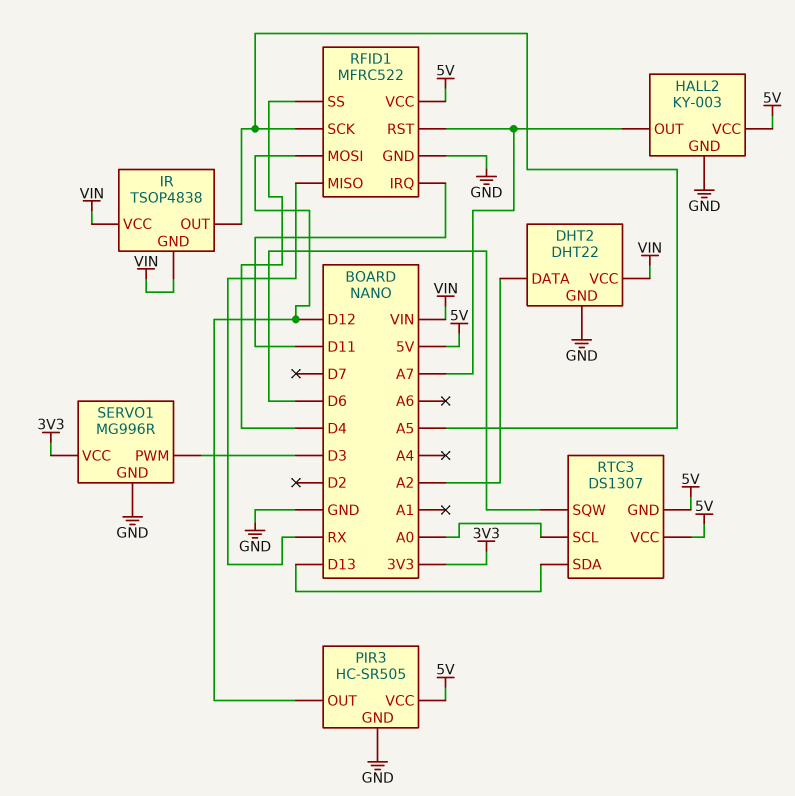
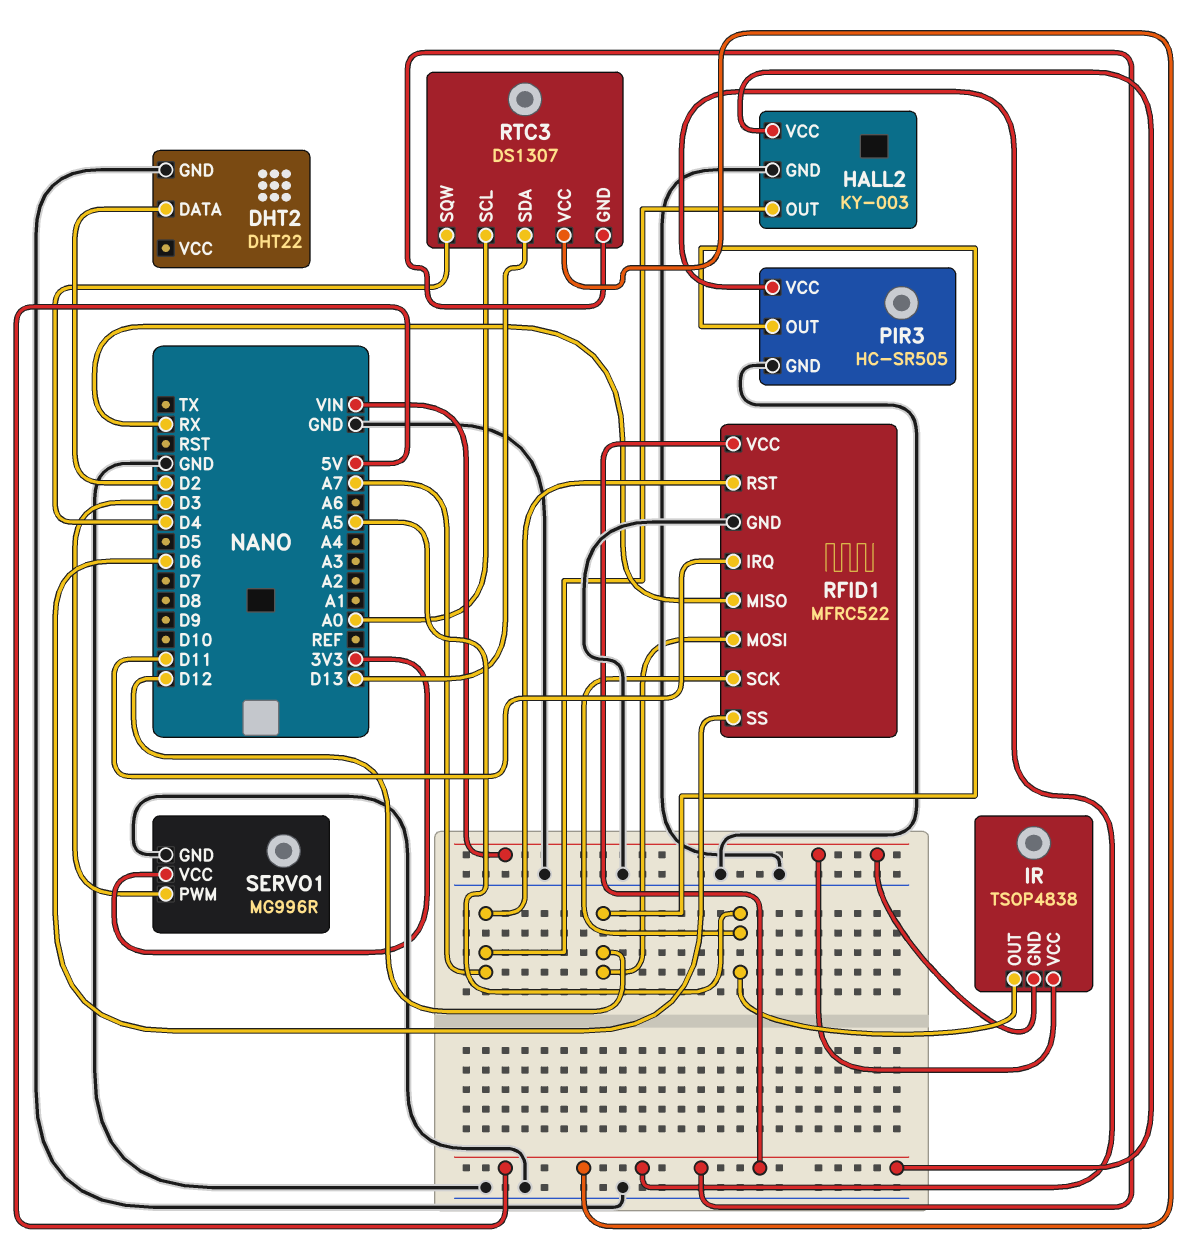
DHT2 pin DATA: A2 -> D2
DHT2 pin VCC: VIN -> none
RFID1 pin SS: D4 -> D6
RTC3 pin SQW: D6 -> D4

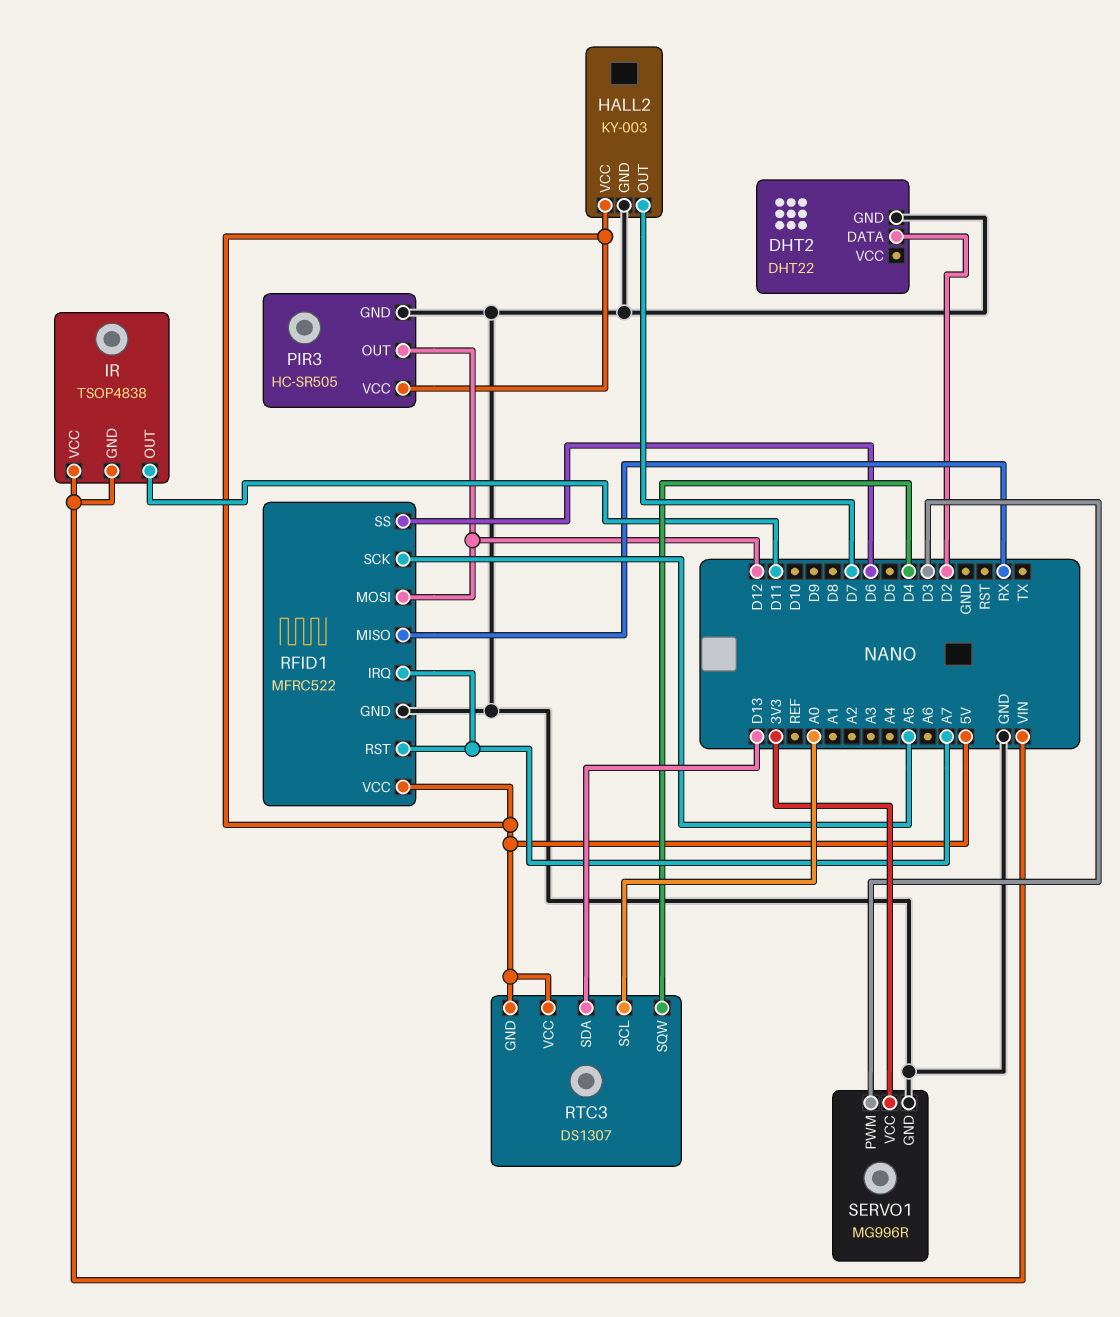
HALL2 pin OUT: A7 -> D7
IR pin OUT: A5 -> D11
RFID1 pin IRQ: D11 -> A7

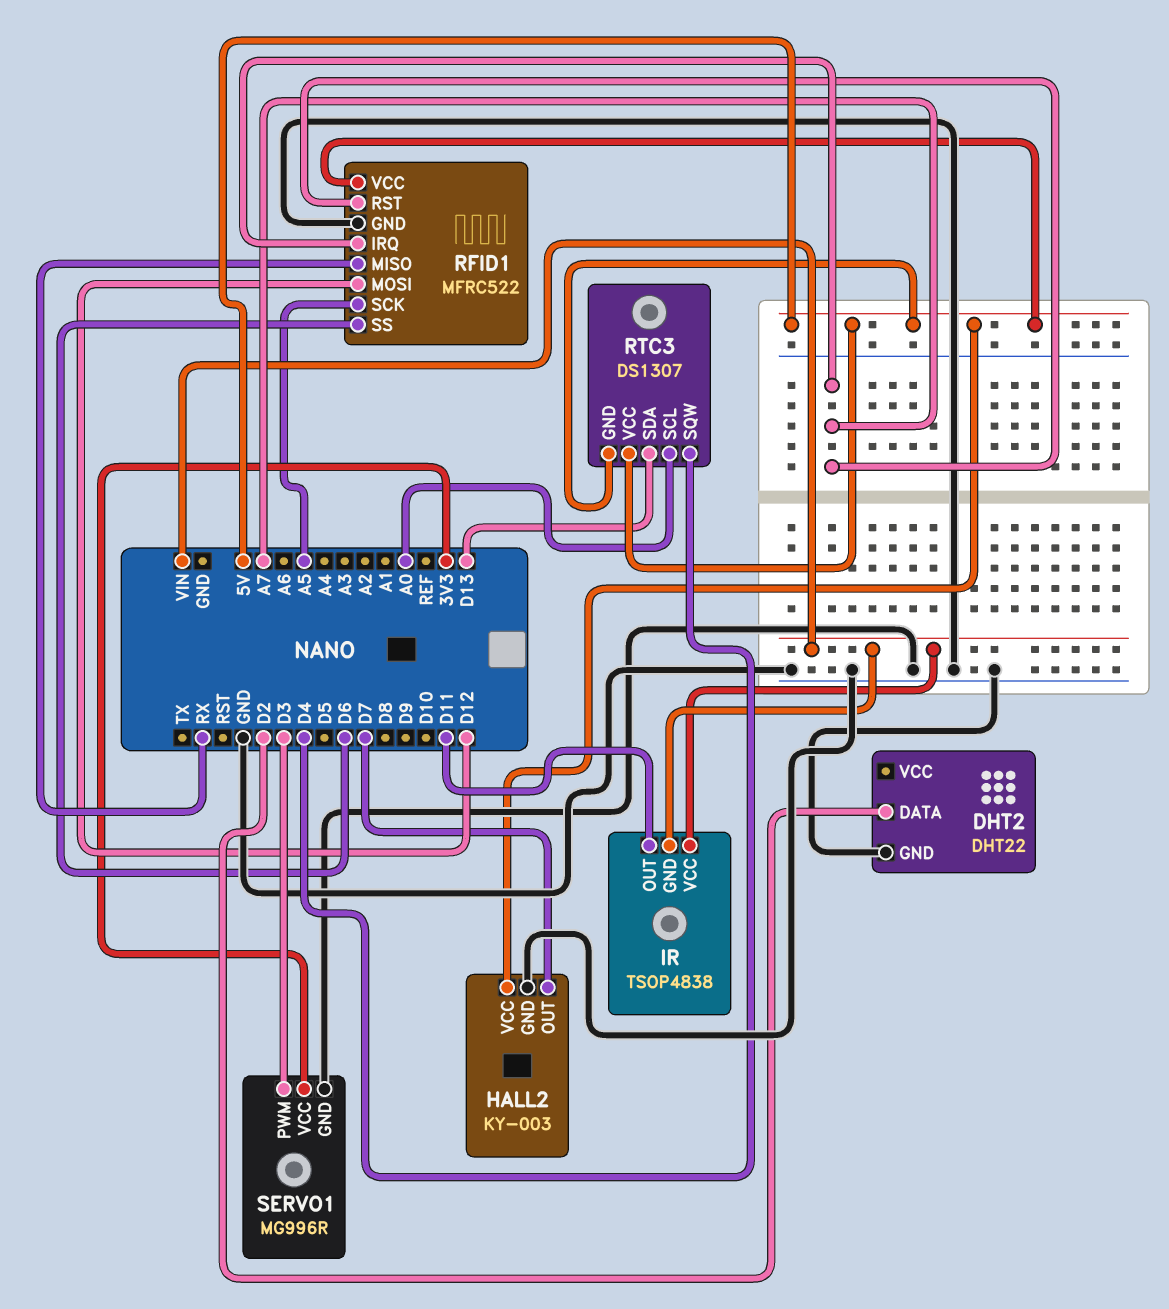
PIR3: HC-SR505 -> none
PIR3 pin GND: GND -> none
PIR3 pin OUT: D12 -> none
PIR3 pin VCC: 5V -> none

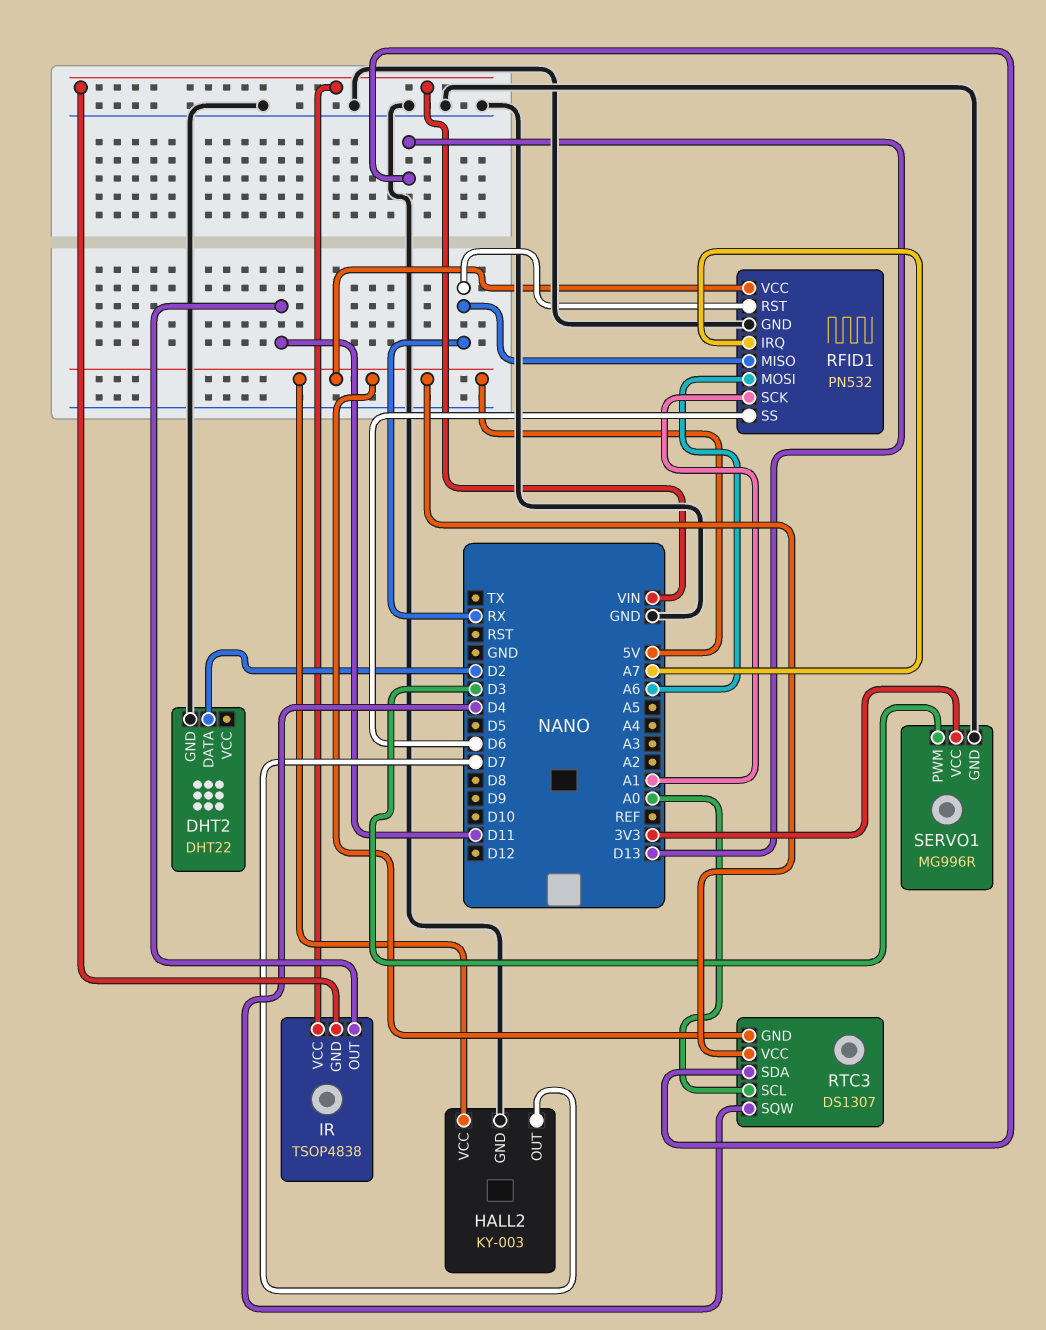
RFID1: MFRC522 -> PN532
RFID1 pin MOSI: D12 -> A6
RFID1 pin RST: A7 -> RX
RFID1 pin SCK: A5 -> A1

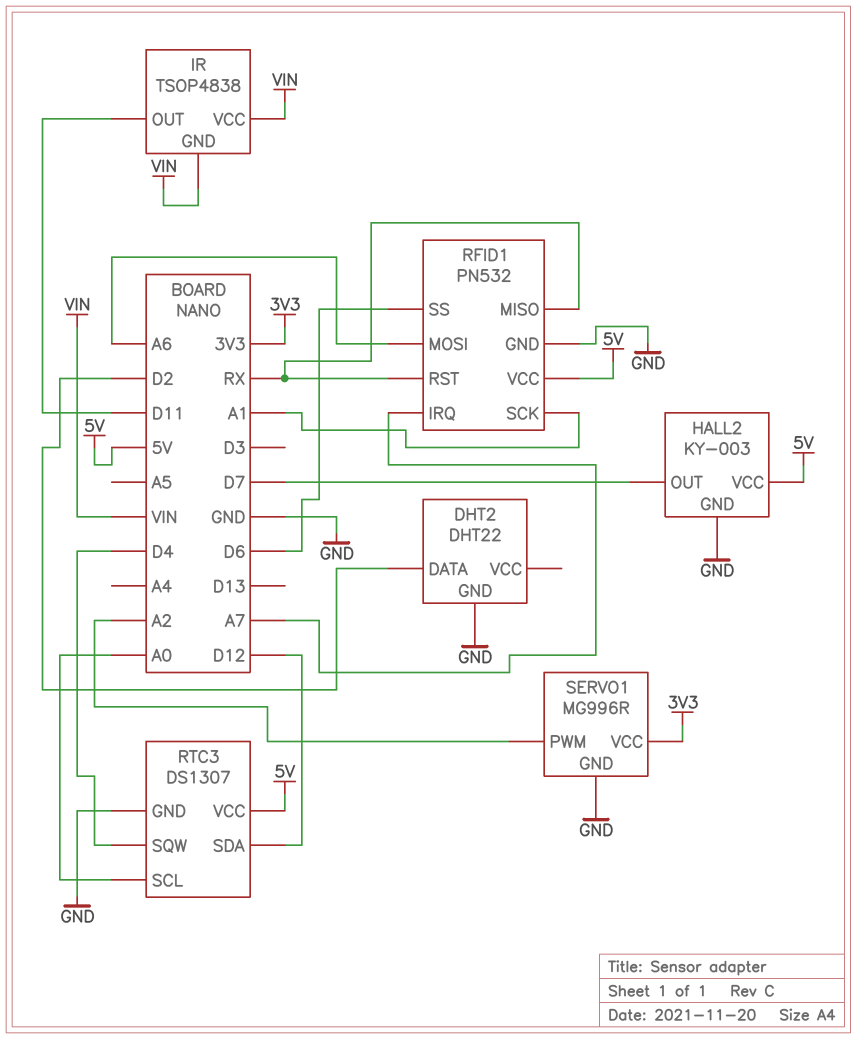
RTC3 pin GND: 5V -> GND
RTC3 pin SDA: D13 -> D12
SERVO1 pin PWM: D3 -> A2

